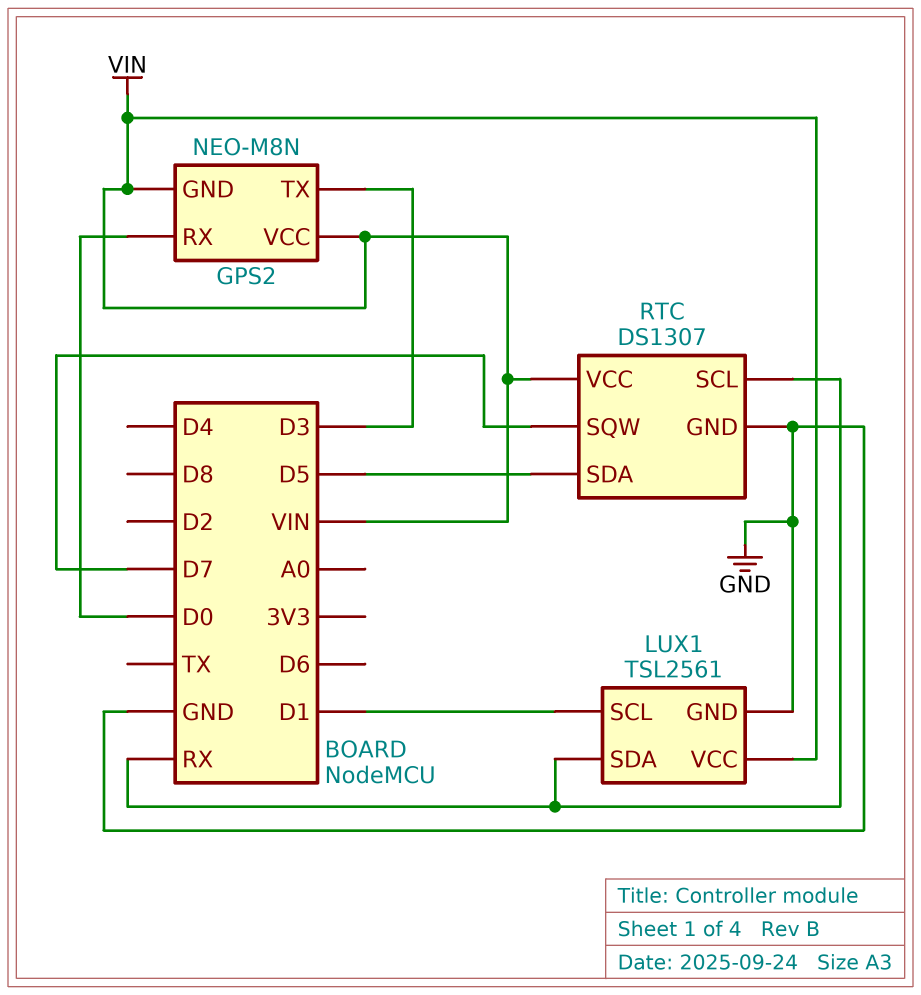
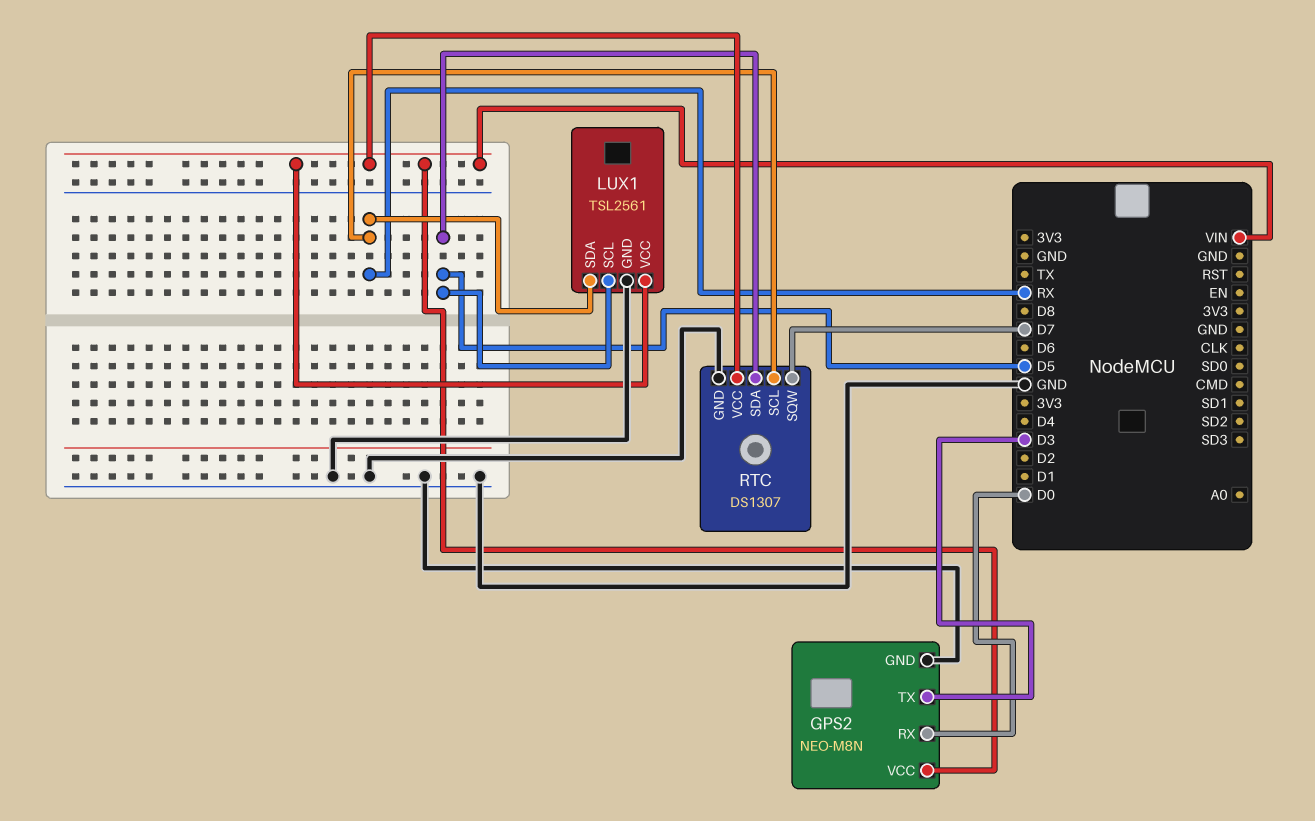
GPS2 pin GND: VIN -> GND
LUX1 pin SCL: D1 -> D5

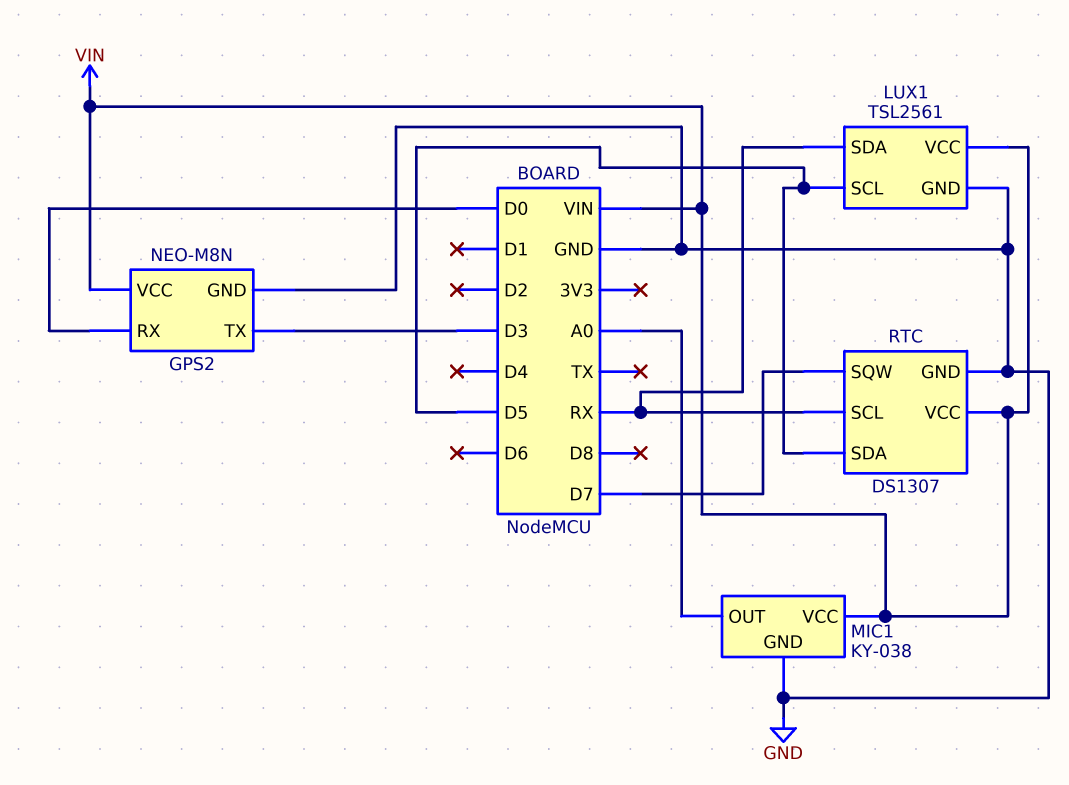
MIC1: none -> KY-038
MIC1 pin GND: none -> GND
MIC1 pin OUT: none -> A0
MIC1 pin VCC: none -> VIN

